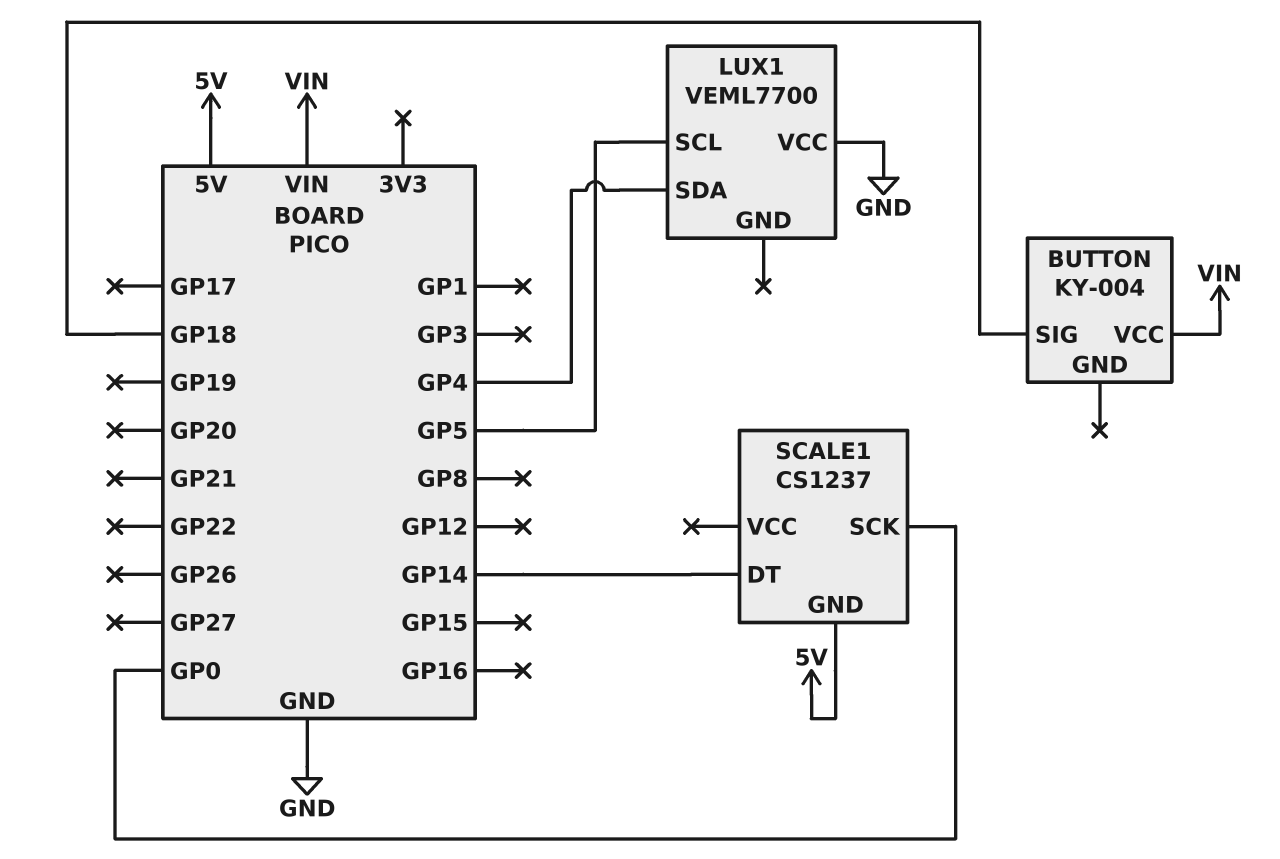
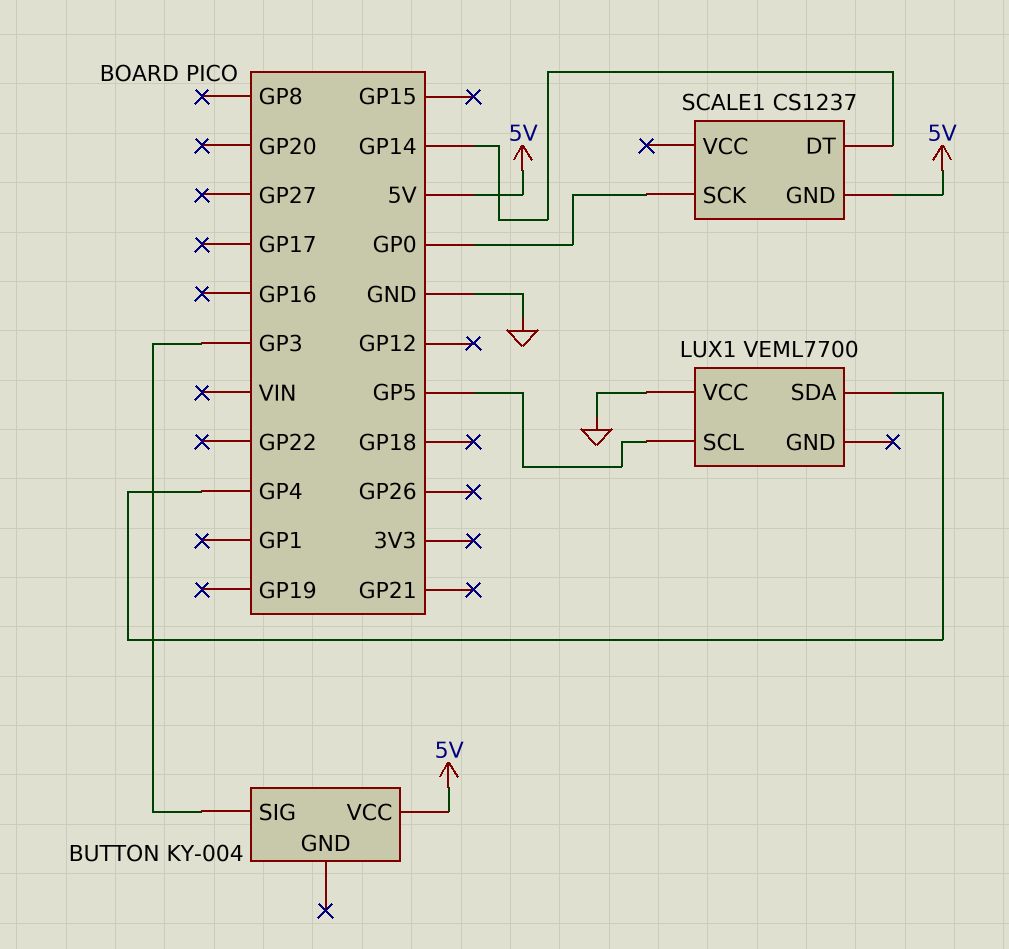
BUTTON pin SIG: GP18 -> GP3
BUTTON pin VCC: VIN -> 5V

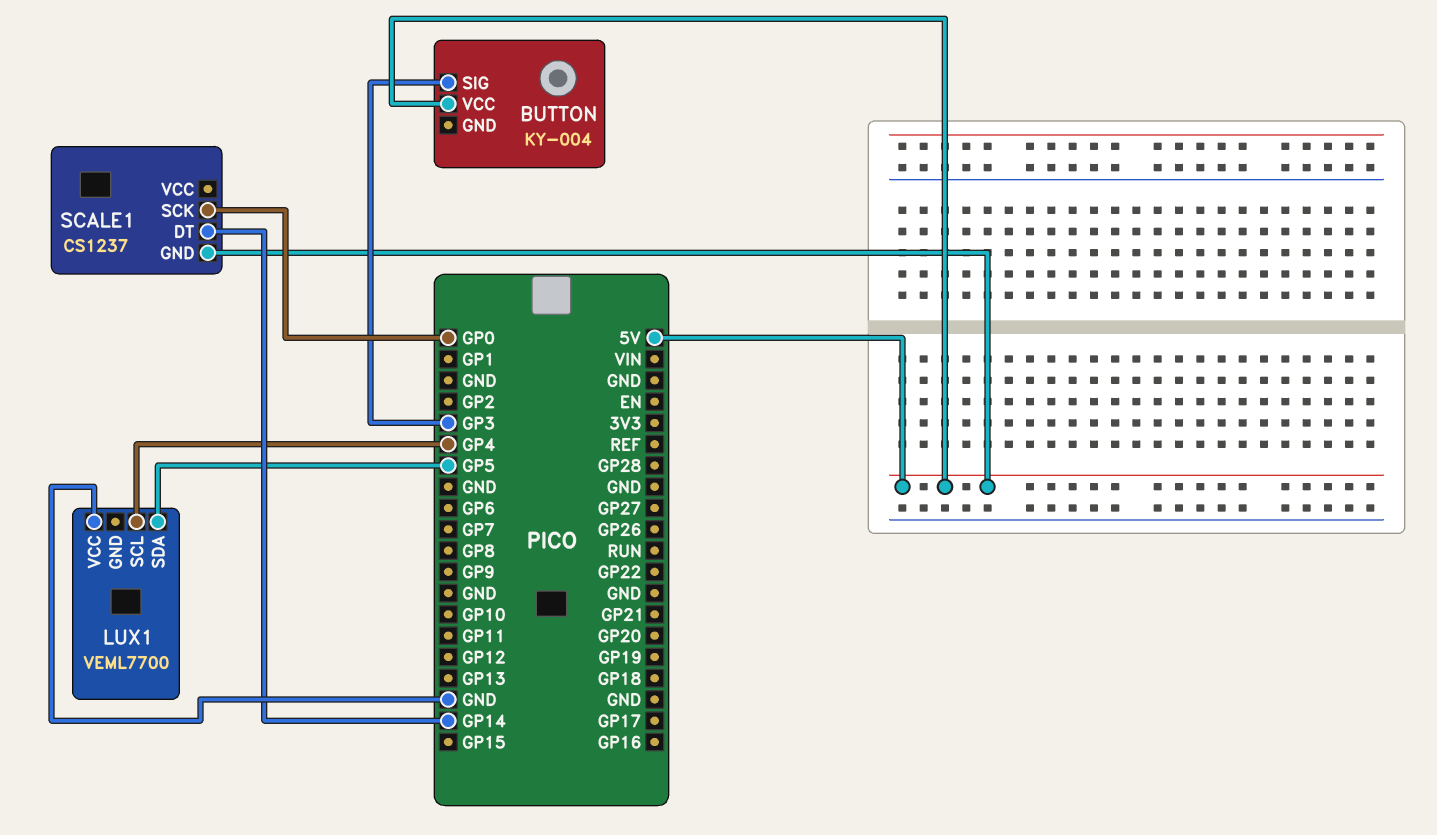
LUX1 pin SCL: GP5 -> GP4
LUX1 pin SDA: GP4 -> GP5

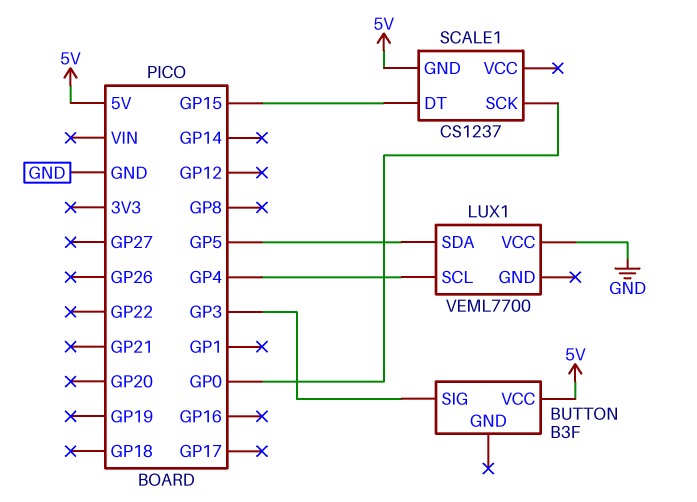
BUTTON: KY-004 -> B3F
SCALE1 pin DT: GP14 -> GP15

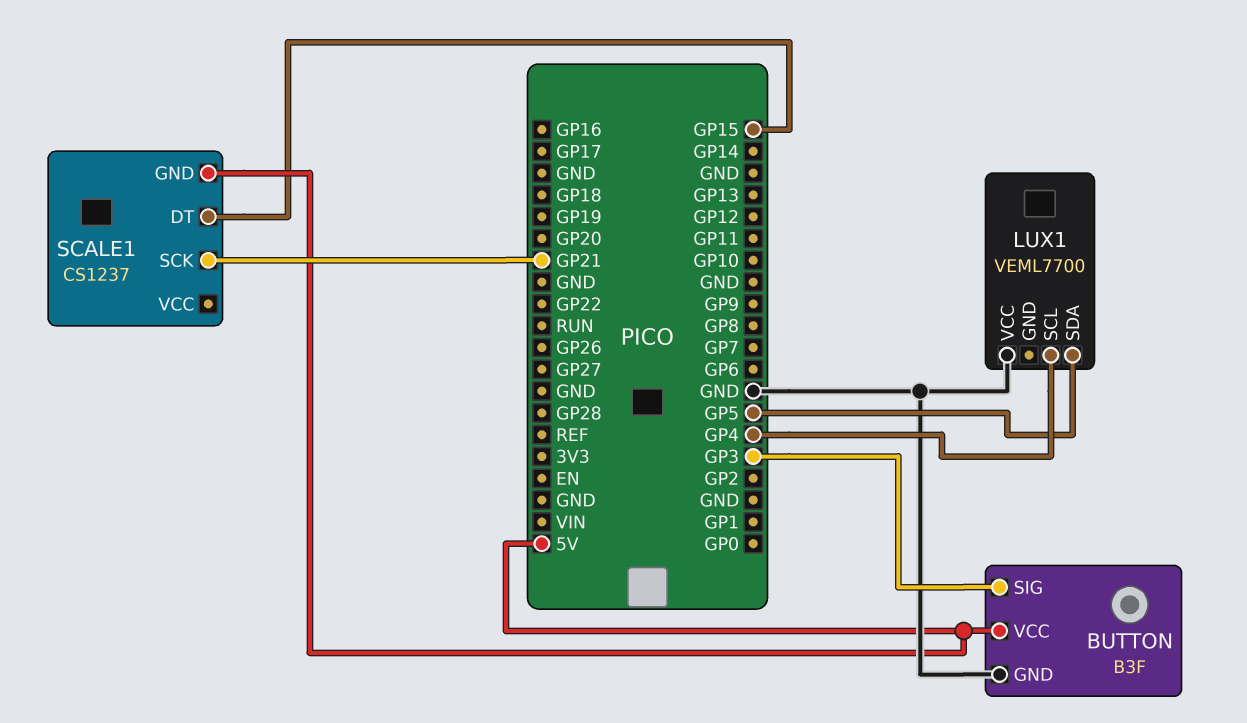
BUTTON pin GND: none -> GND
SCALE1 pin SCK: GP0 -> GP21

